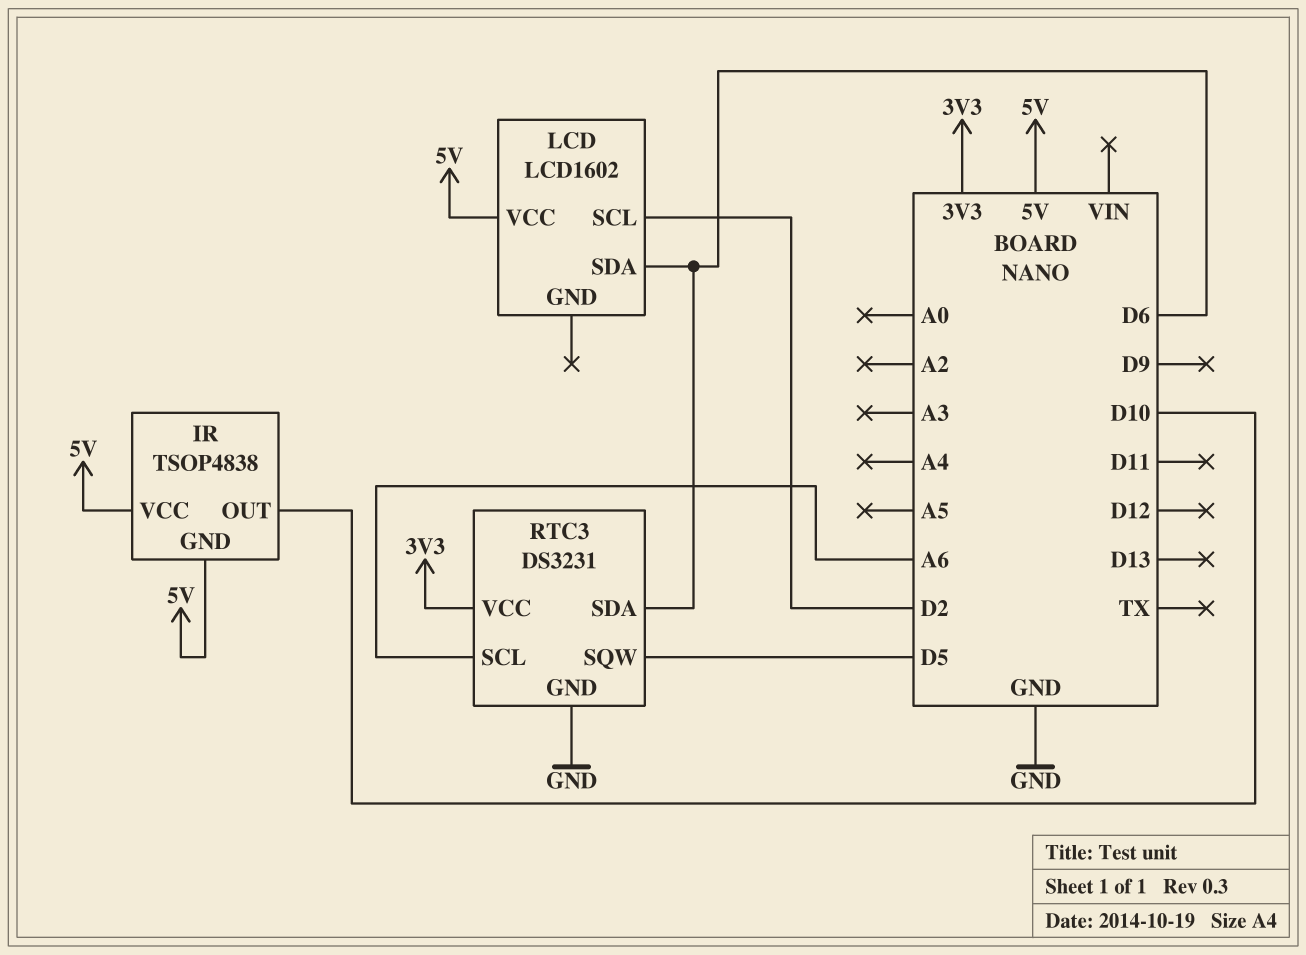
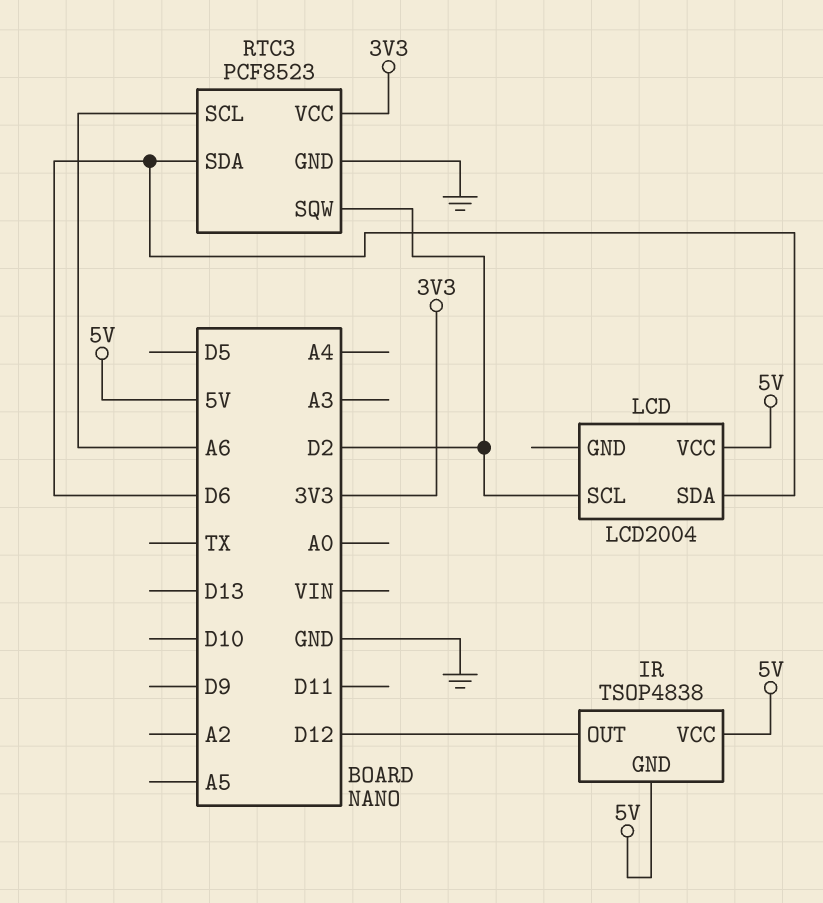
IR pin OUT: D10 -> D12
LCD: LCD1602 -> LCD2004
RTC3: DS3231 -> PCF8523
RTC3 pin SQW: D5 -> D2

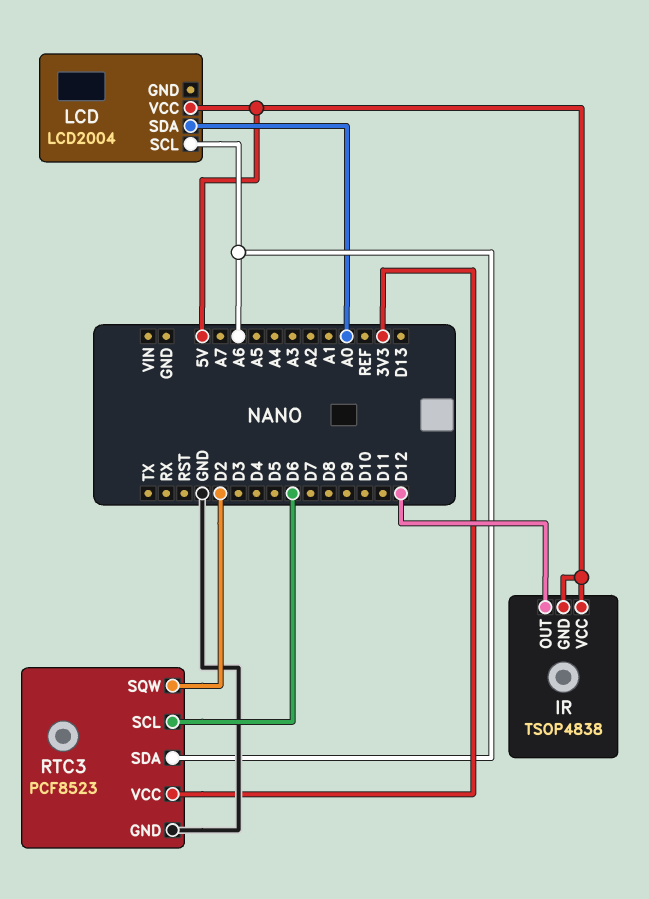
LCD pin SCL: D2 -> A6
LCD pin SDA: D6 -> A0
RTC3 pin SCL: A6 -> D6
RTC3 pin SDA: D6 -> A6

